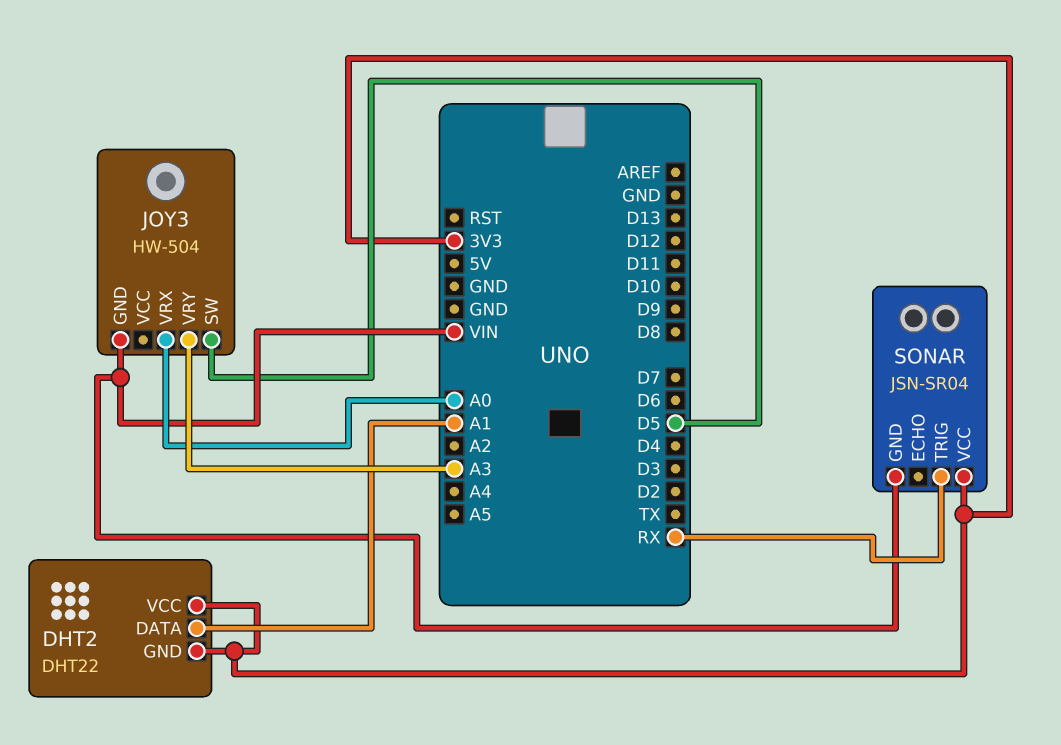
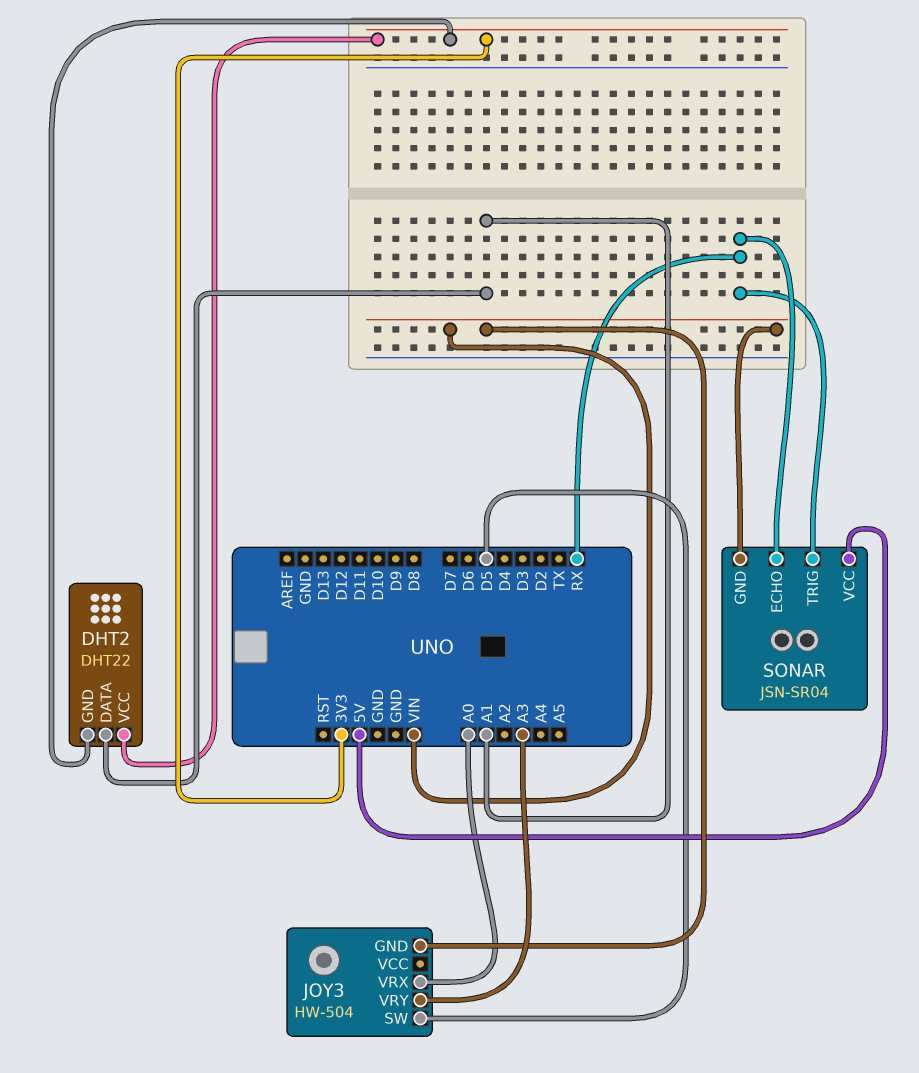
SONAR pin ECHO: none -> RX
SONAR pin VCC: 3V3 -> 5V

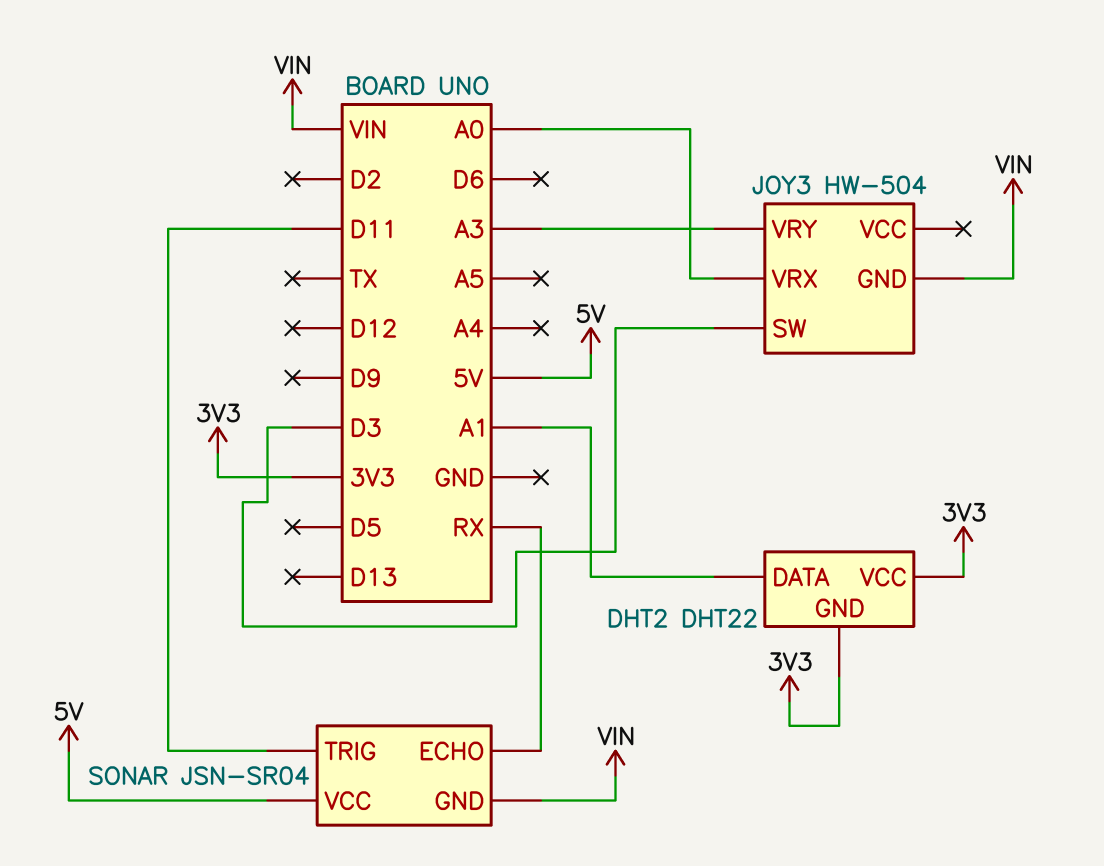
JOY3 pin SW: D5 -> D3
SONAR pin TRIG: RX -> D11

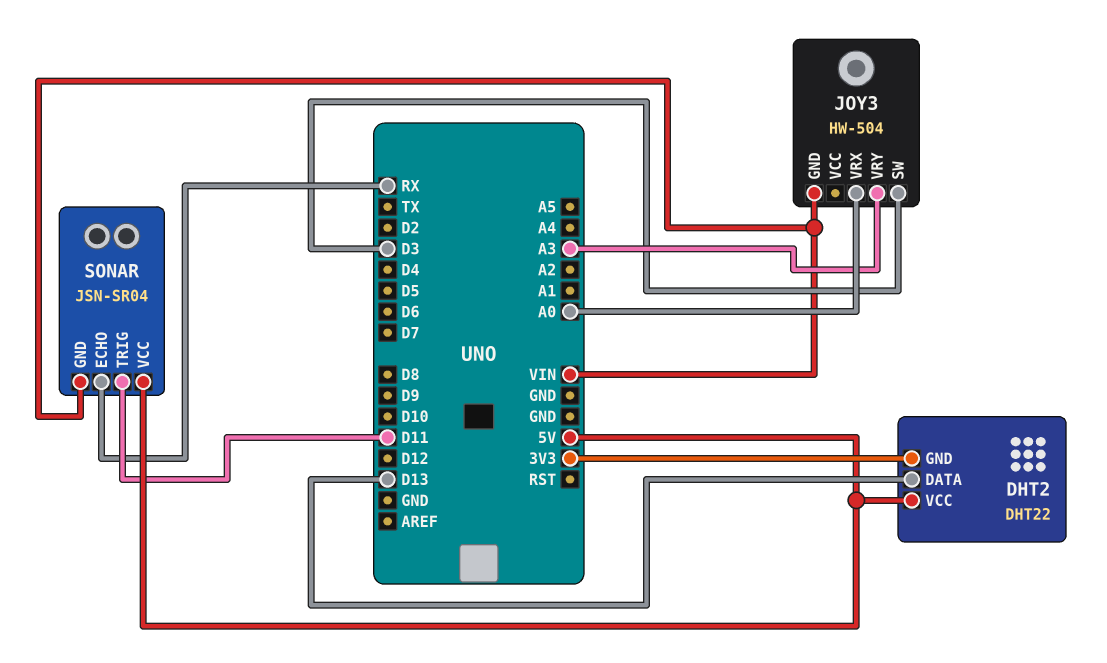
DHT2 pin DATA: A1 -> D13
DHT2 pin VCC: 3V3 -> 5V

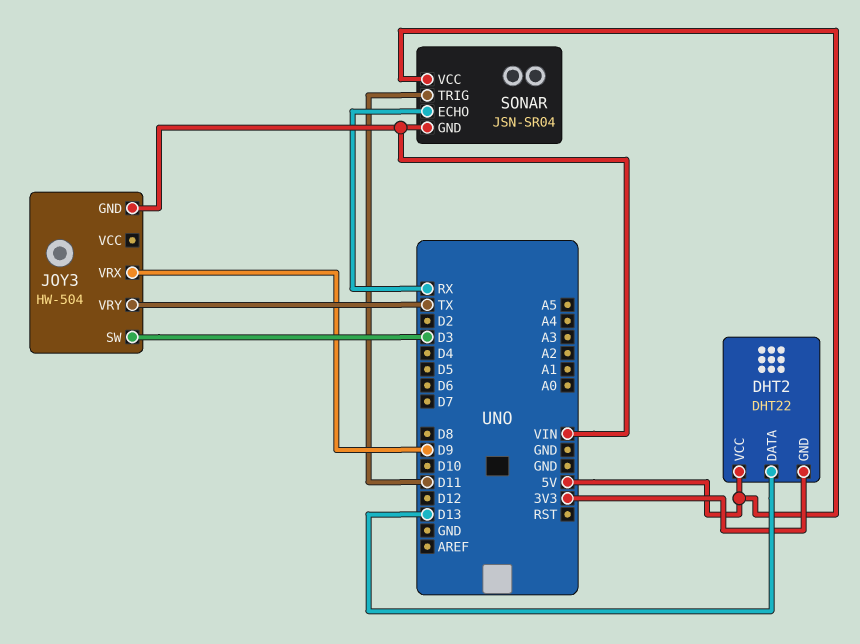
JOY3 pin VRX: A0 -> D9
JOY3 pin VRY: A3 -> TX

